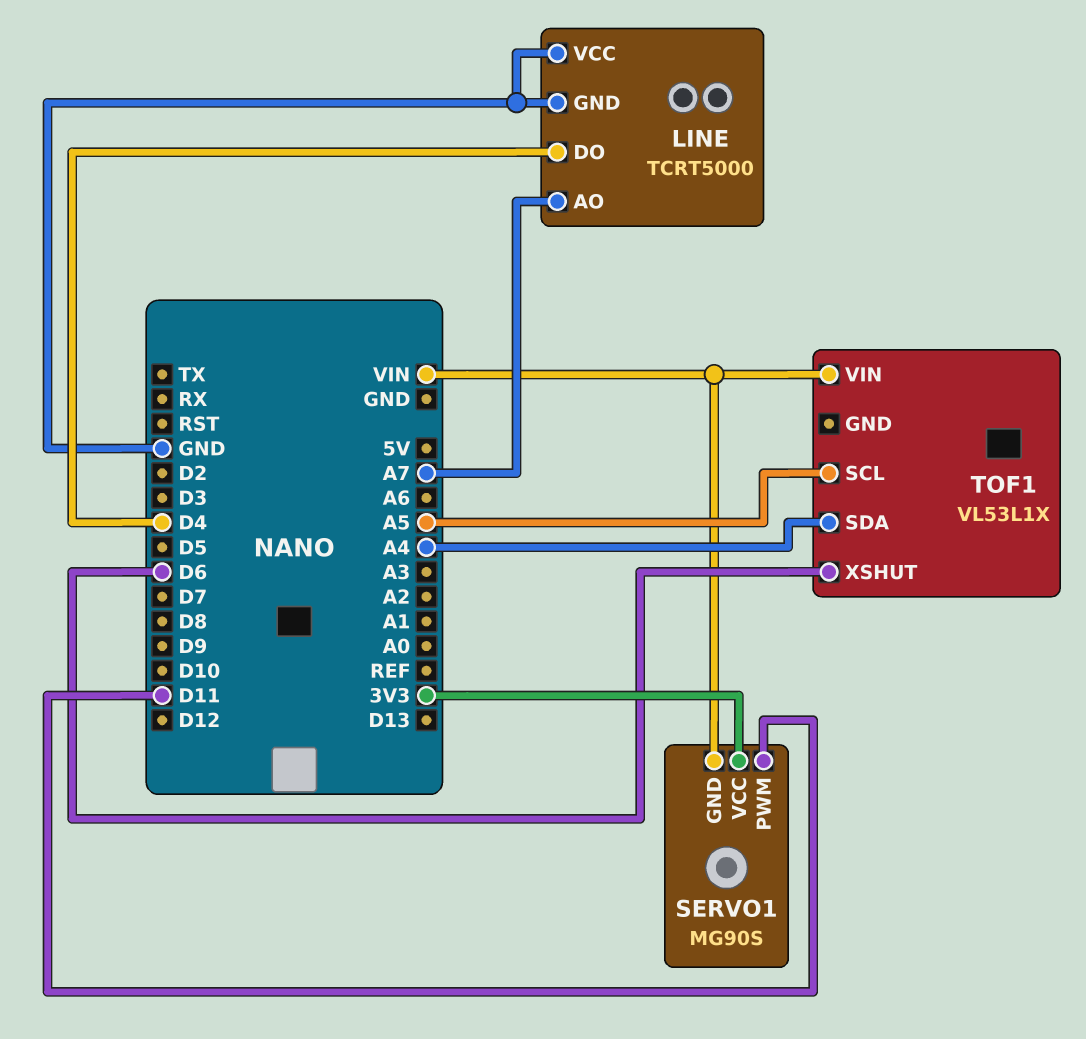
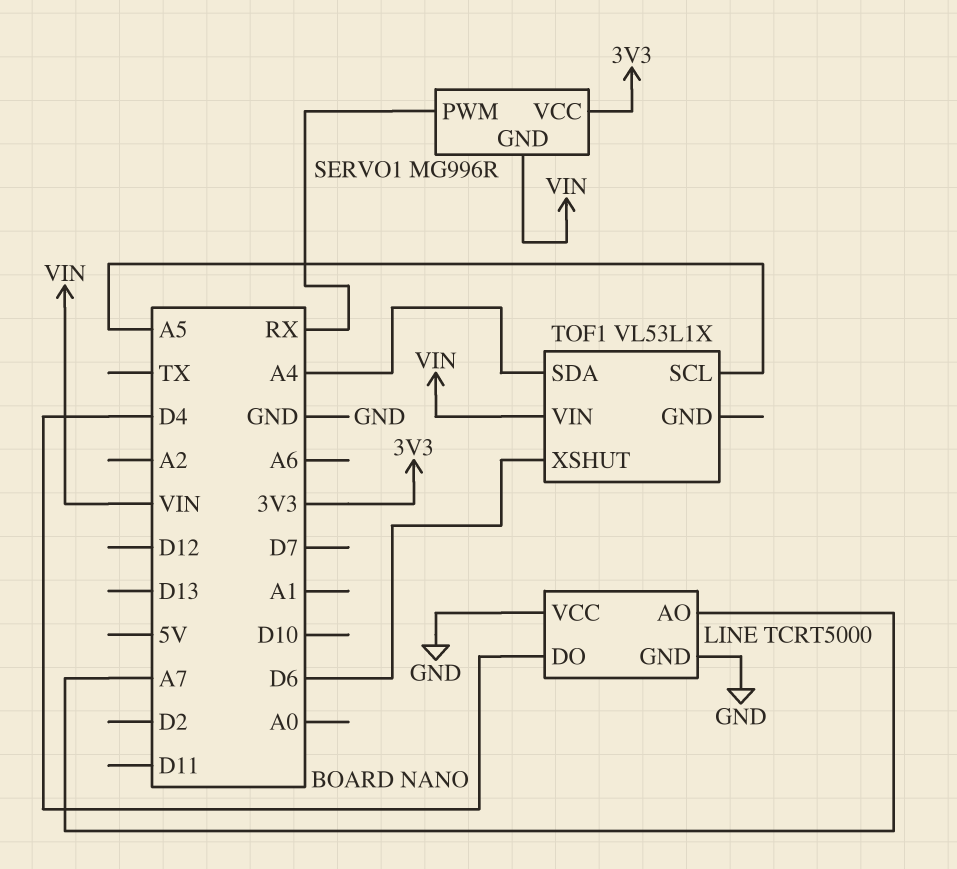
SERVO1: MG90S -> MG996R
SERVO1 pin PWM: D11 -> RX

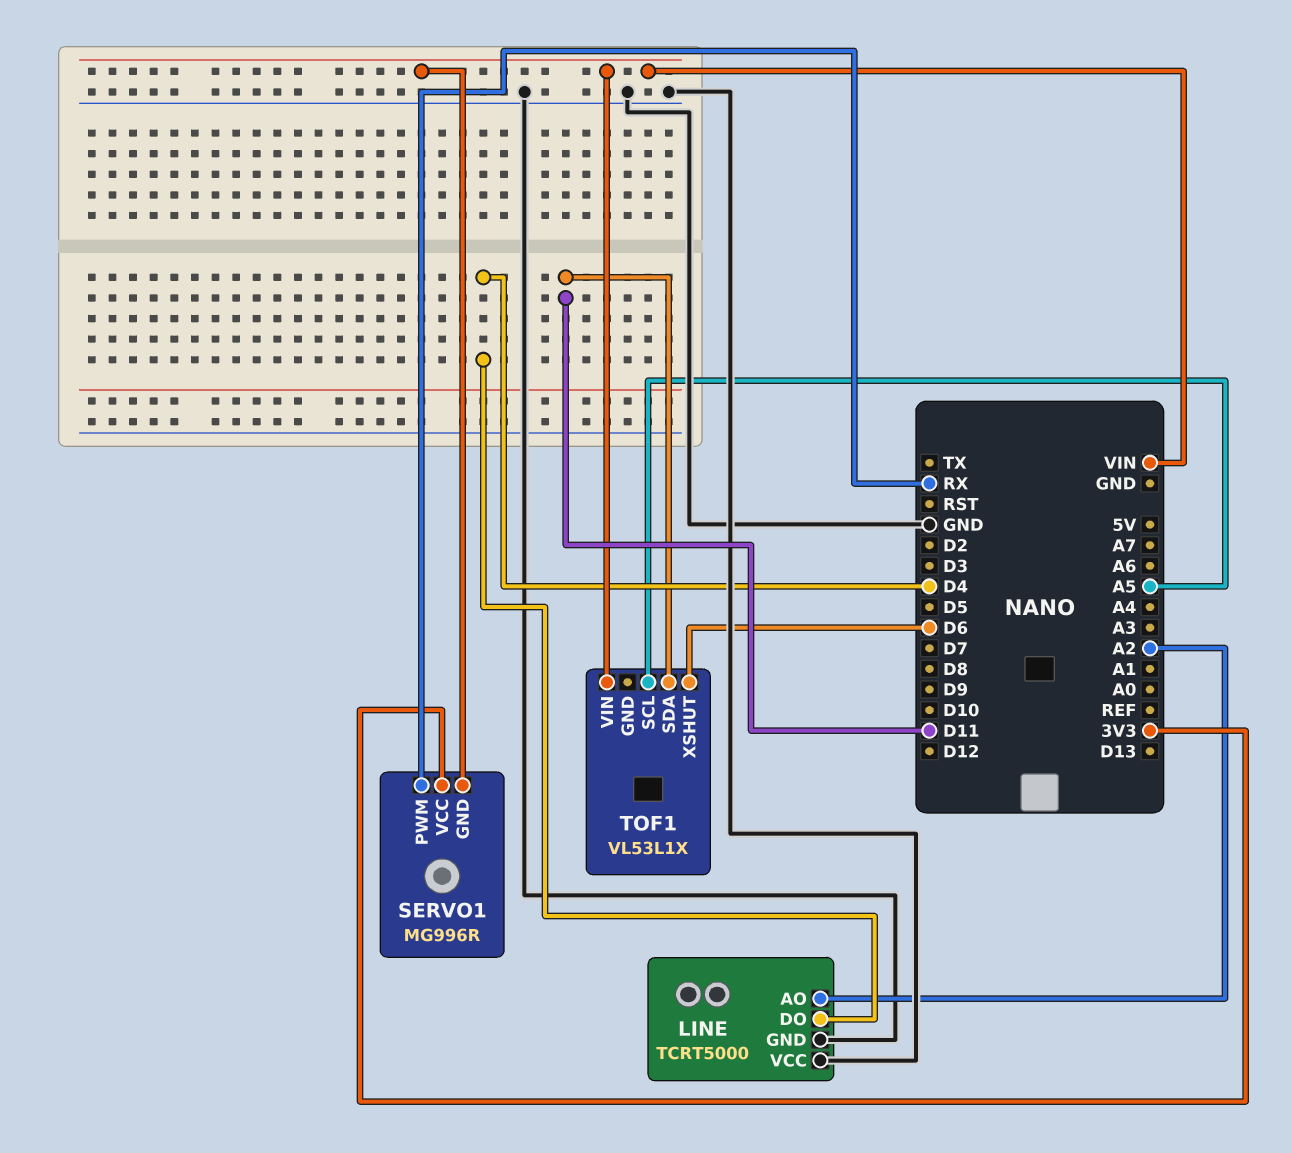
LINE pin AO: A7 -> A2
TOF1 pin SDA: A4 -> D11

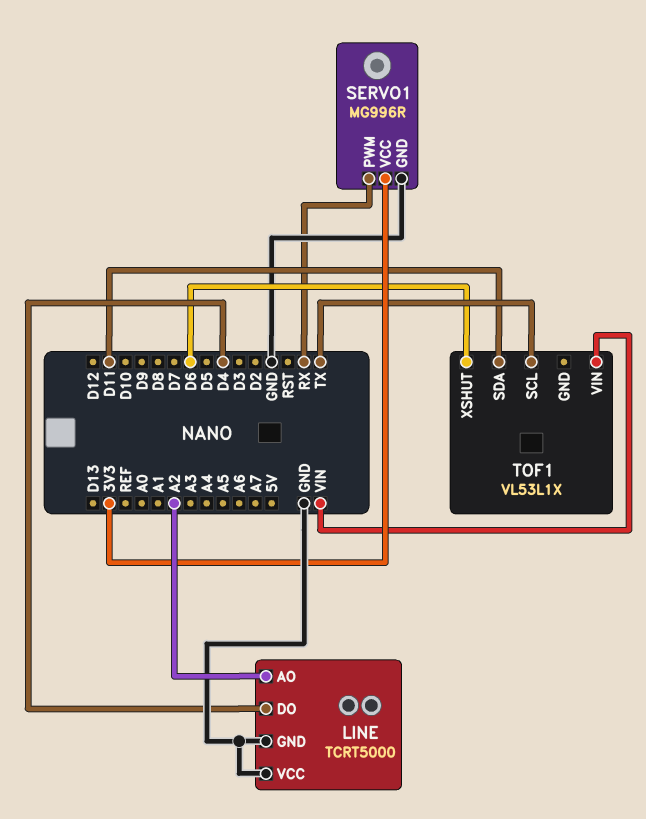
SERVO1 pin GND: VIN -> GND
TOF1 pin SCL: A5 -> TX

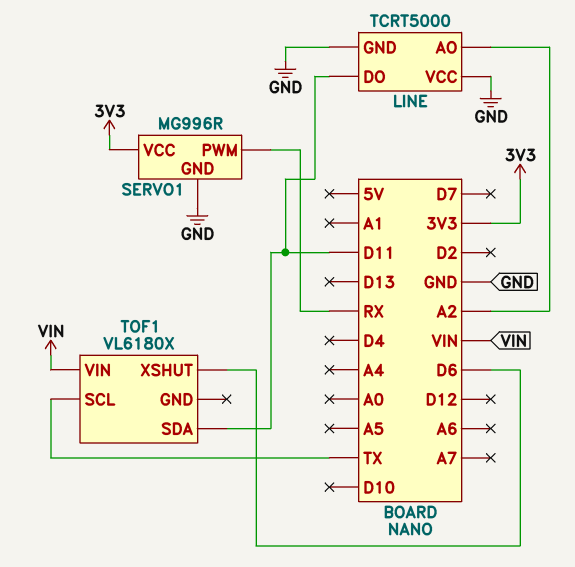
LINE pin DO: D4 -> D11
TOF1: VL53L1X -> VL6180X

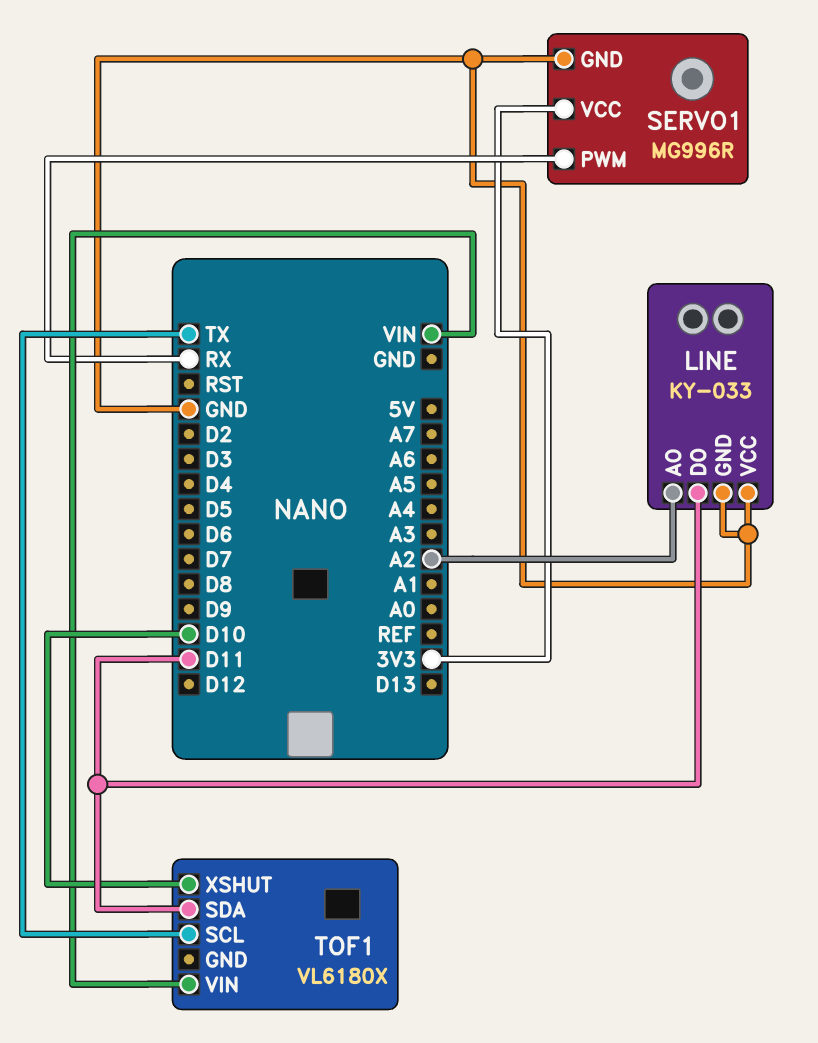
LINE: TCRT5000 -> KY-033
TOF1 pin XSHUT: D6 -> D10

